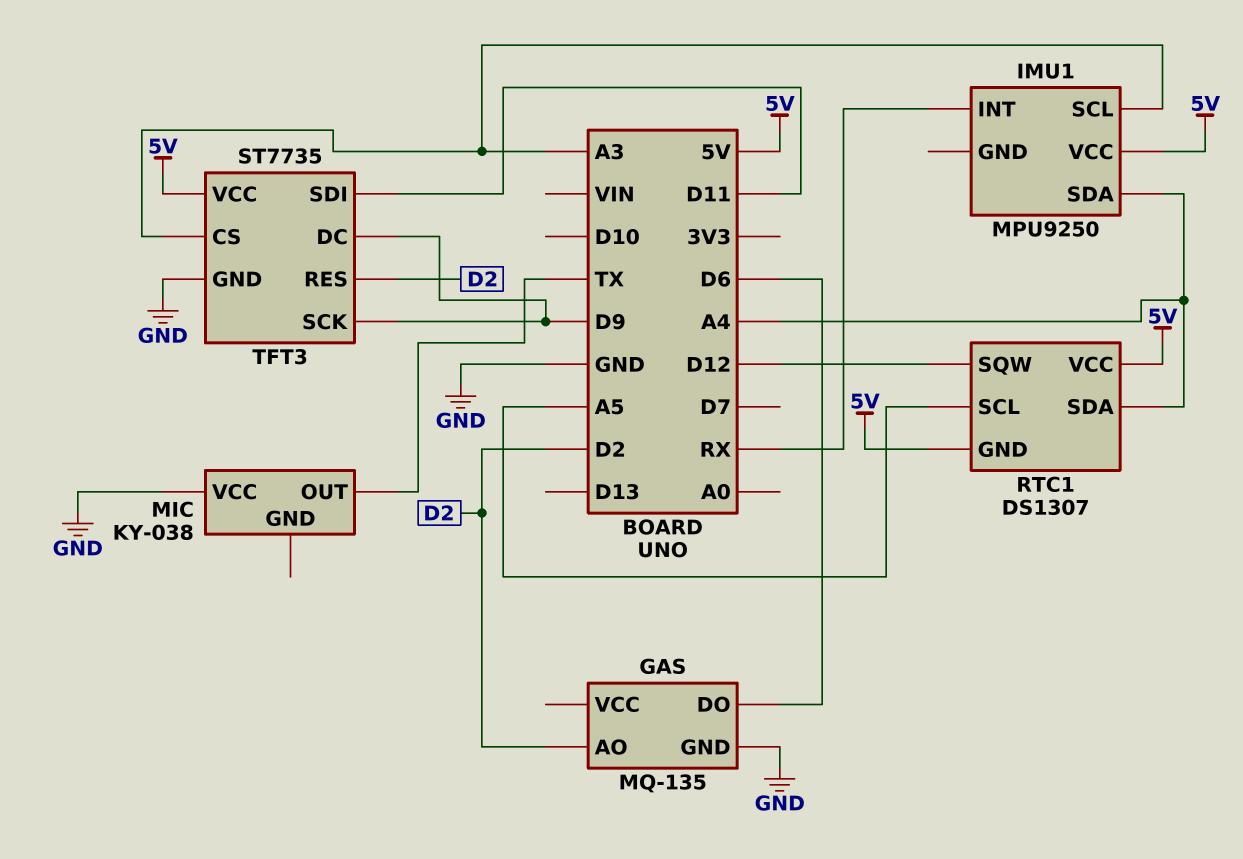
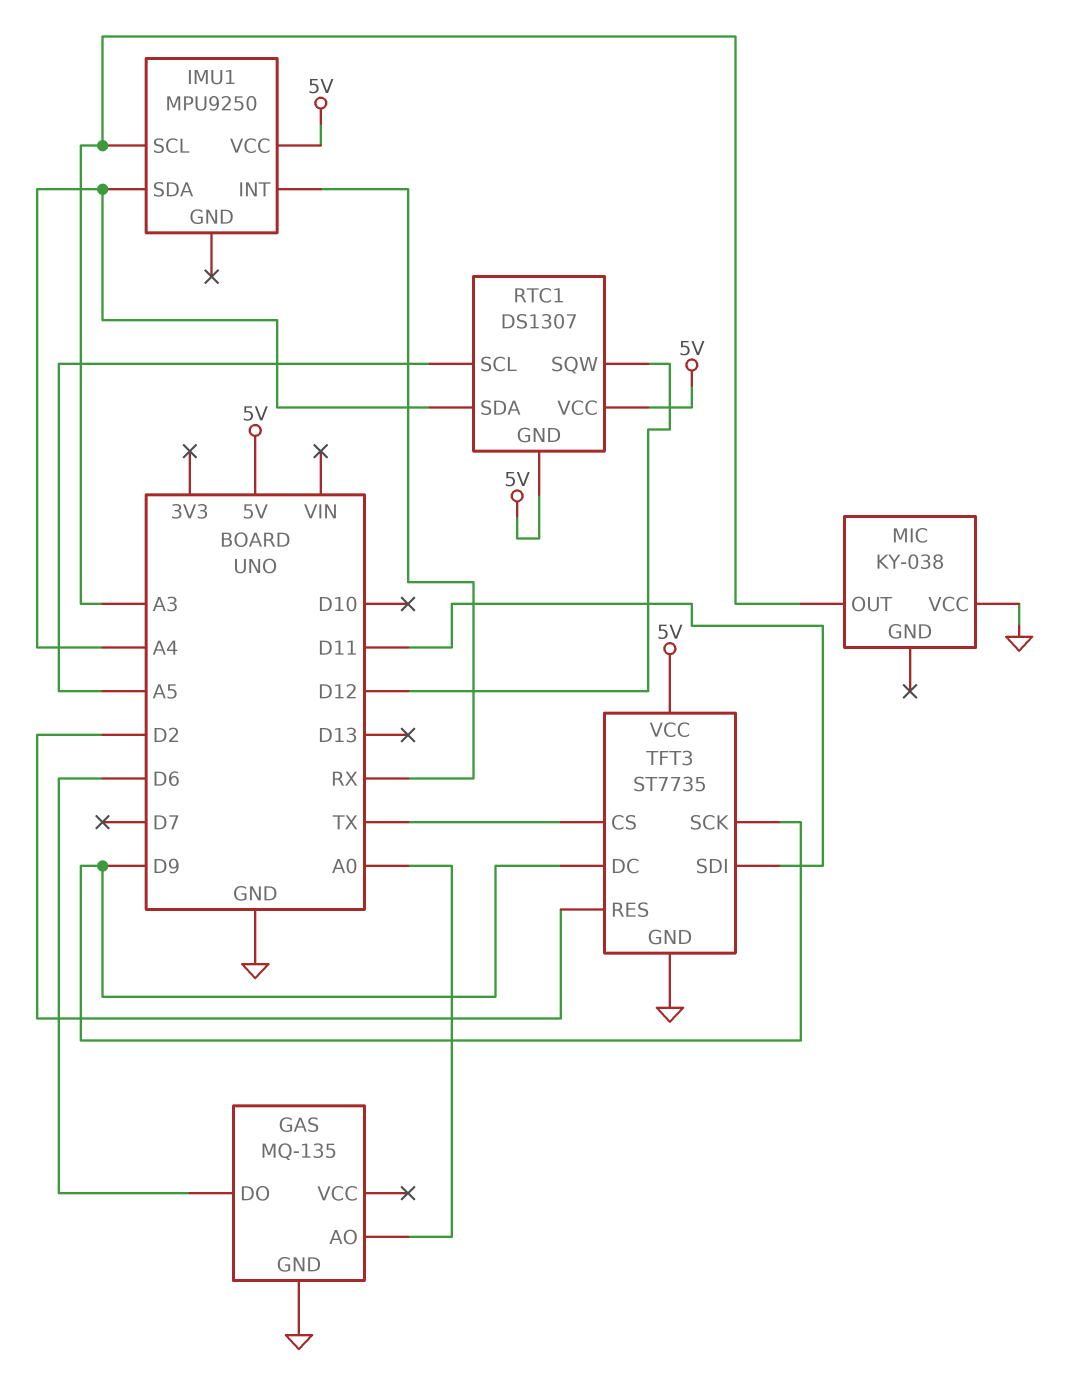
GAS pin AO: D2 -> A0
MIC pin OUT: TX -> A3
TFT3 pin CS: A3 -> TX

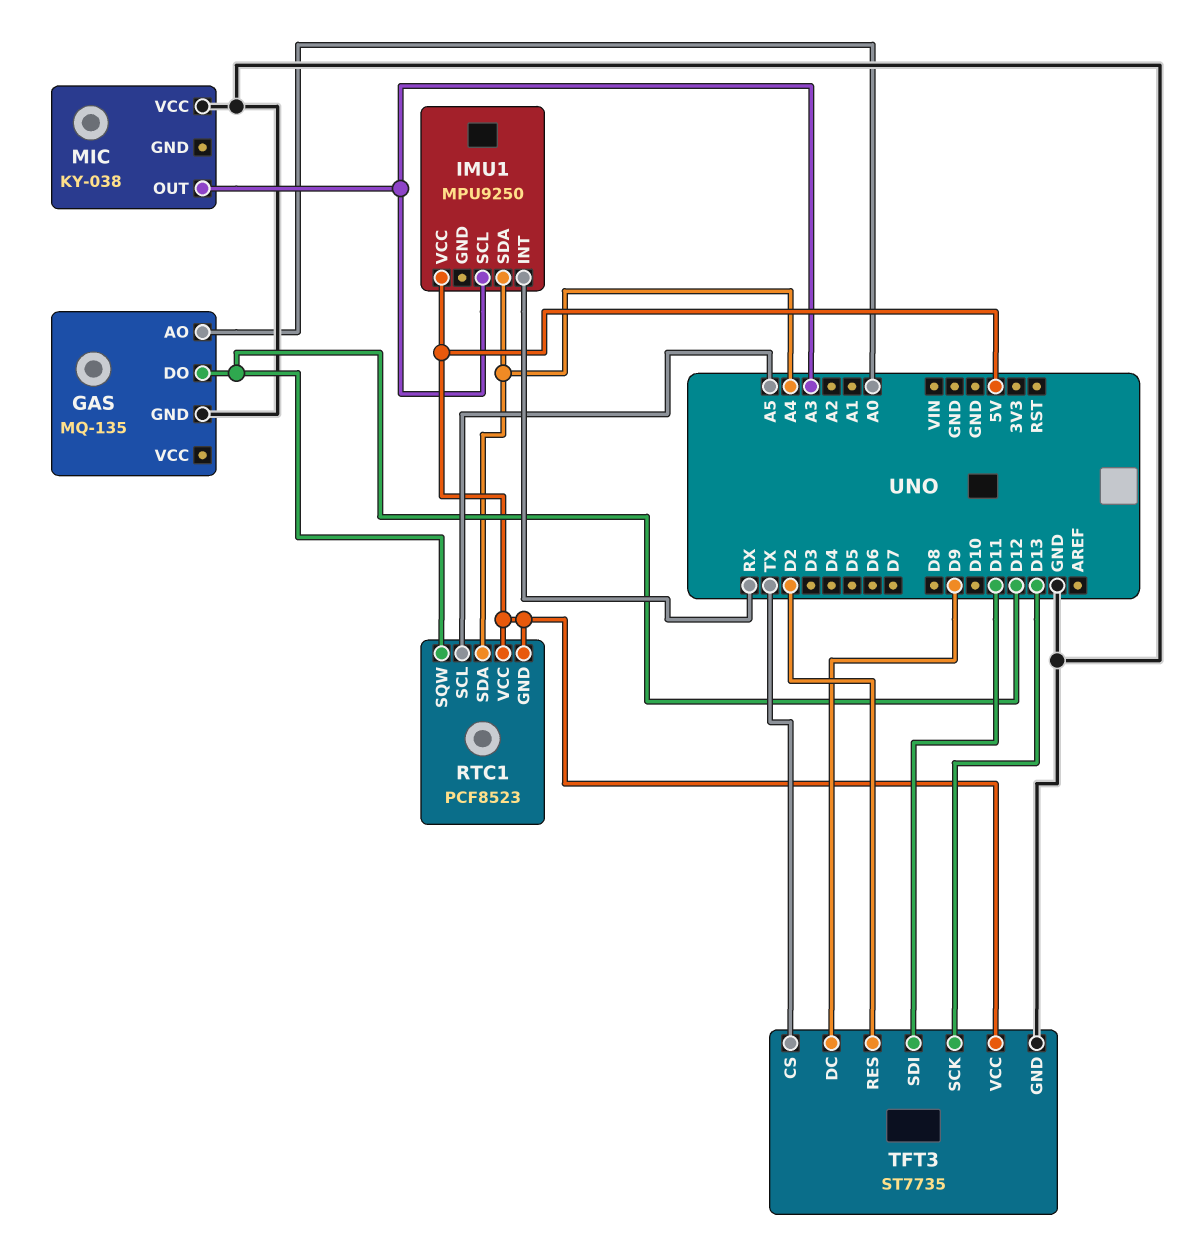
GAS pin DO: D6 -> D12
RTC1: DS1307 -> PCF8523
TFT3 pin SCK: D9 -> D13

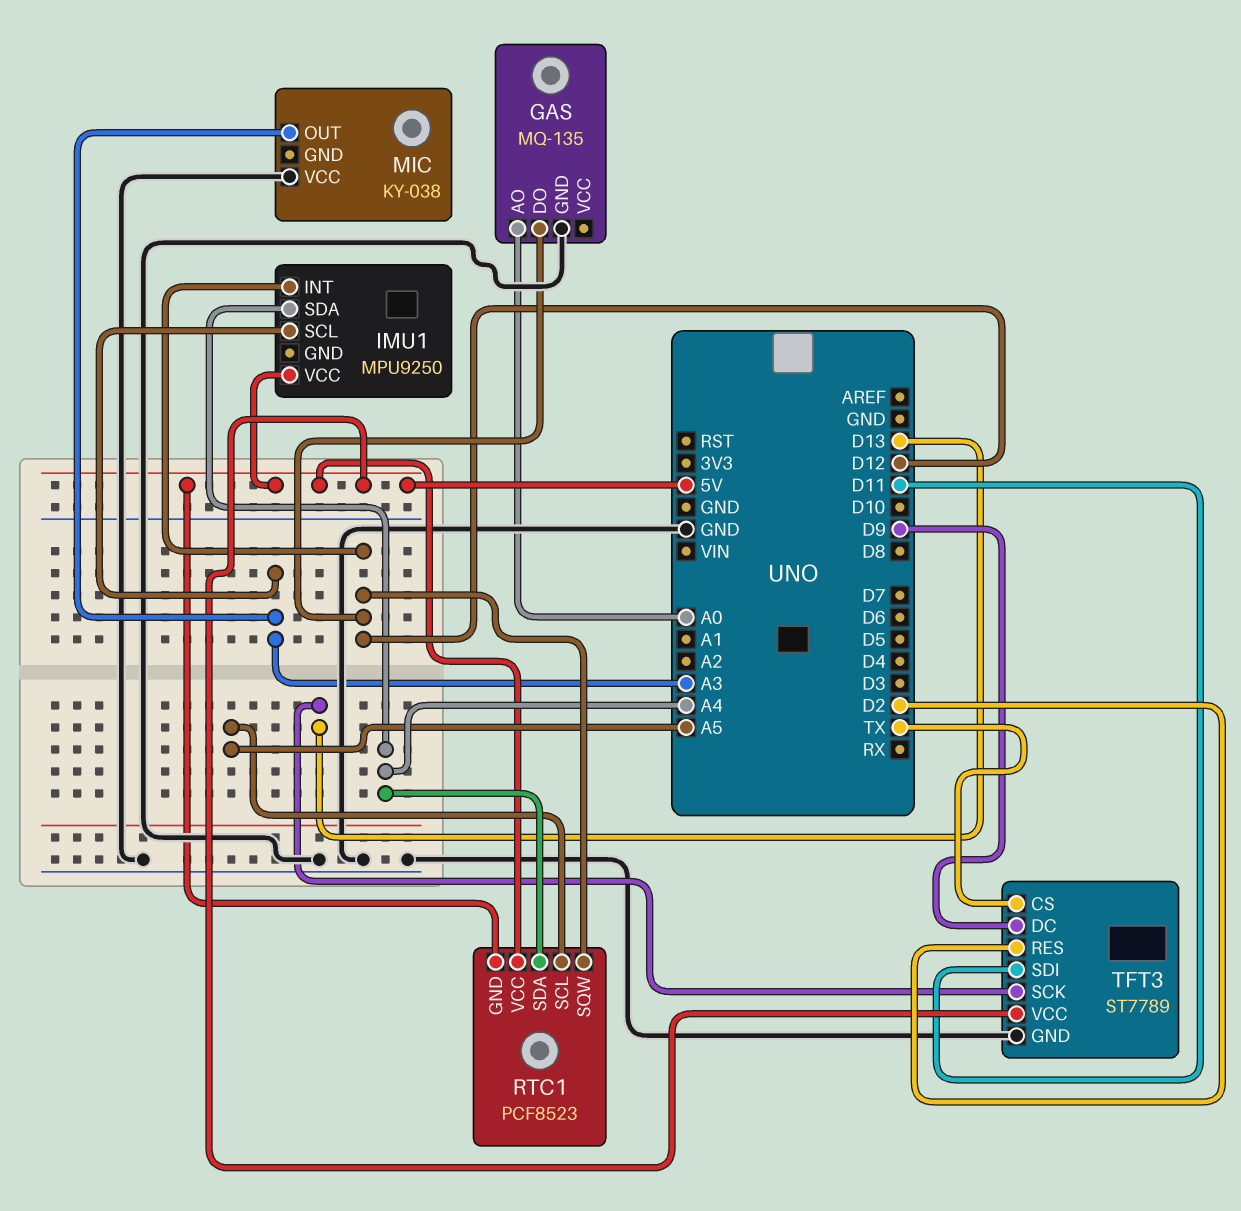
IMU1 pin INT: RX -> D12
TFT3: ST7735 -> ST7789

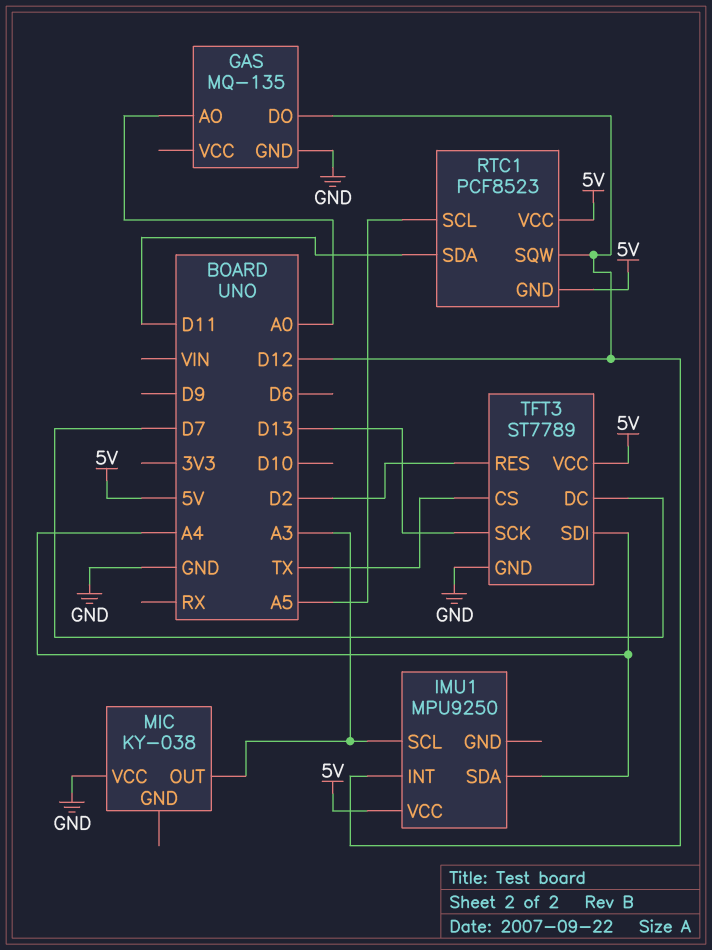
RTC1 pin SDA: A4 -> D11
TFT3 pin DC: D9 -> D7
TFT3 pin SDI: D11 -> A4

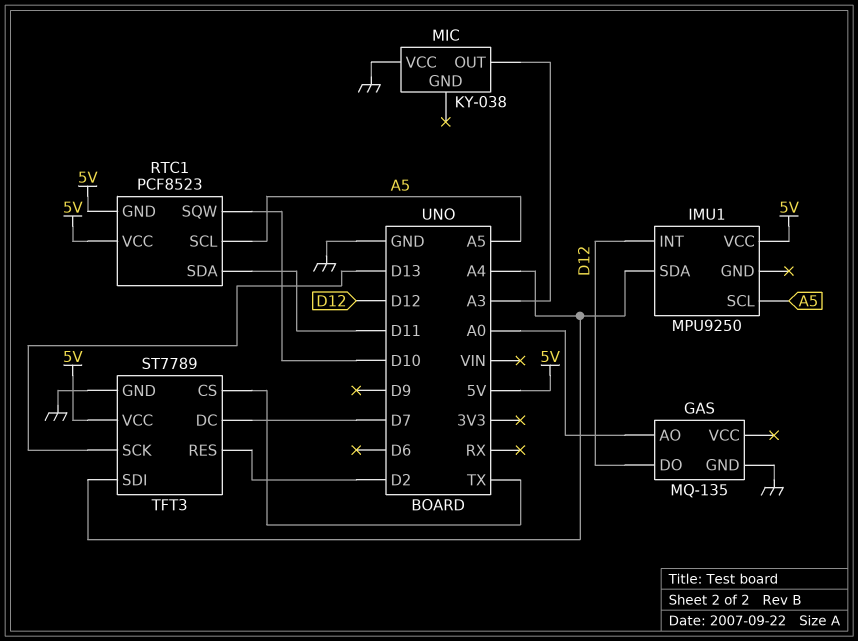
IMU1 pin SCL: A3 -> A5
RTC1 pin SQW: D12 -> D10

